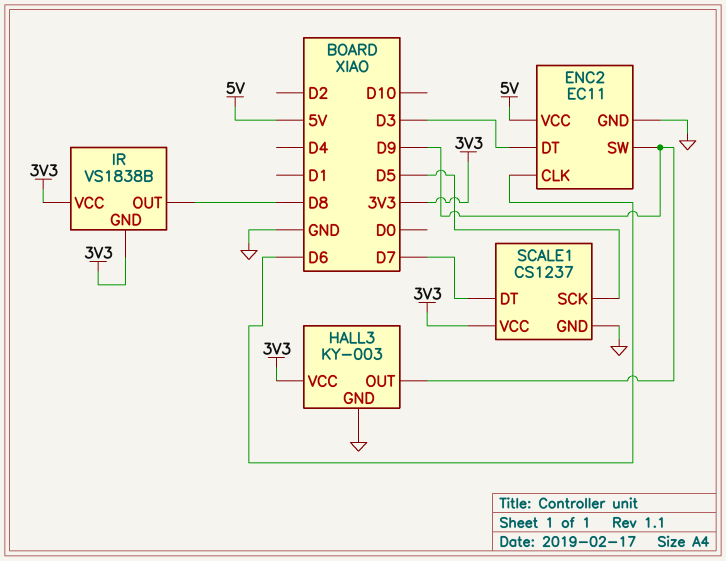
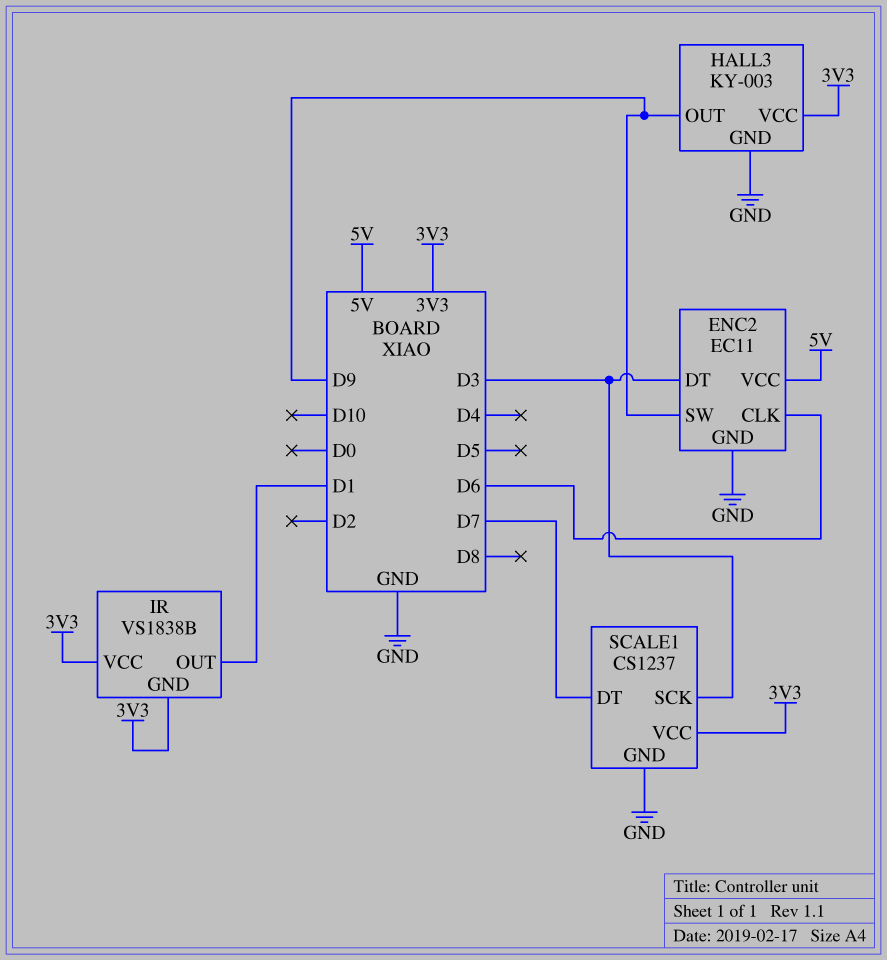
IR pin OUT: D8 -> D1
SCALE1 pin SCK: D5 -> D3

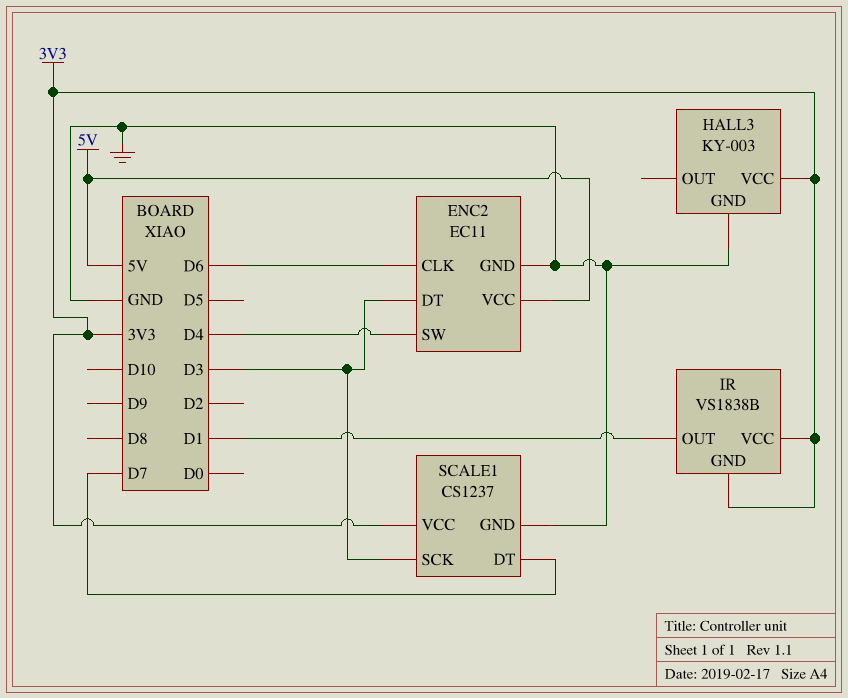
ENC2 pin SW: D9 -> D4
HALL3 pin OUT: D9 -> none

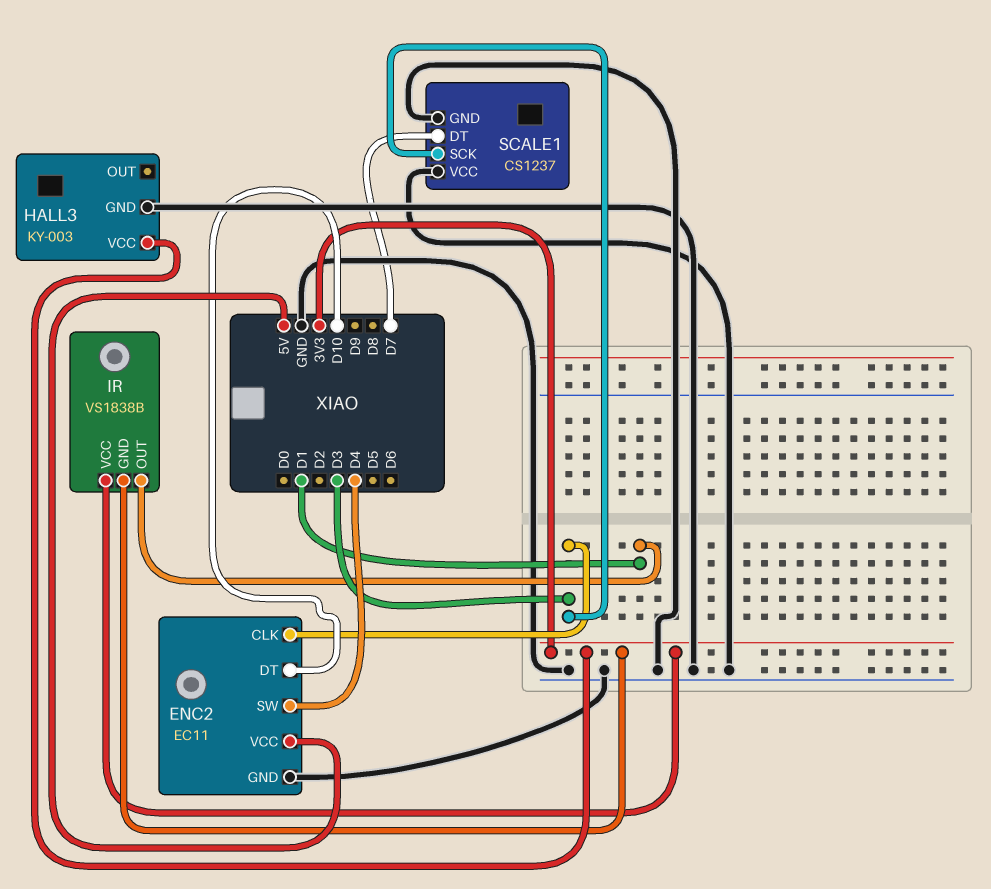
ENC2 pin CLK: D6 -> D3
ENC2 pin DT: D3 -> D10
SCALE1 pin VCC: 3V3 -> GND

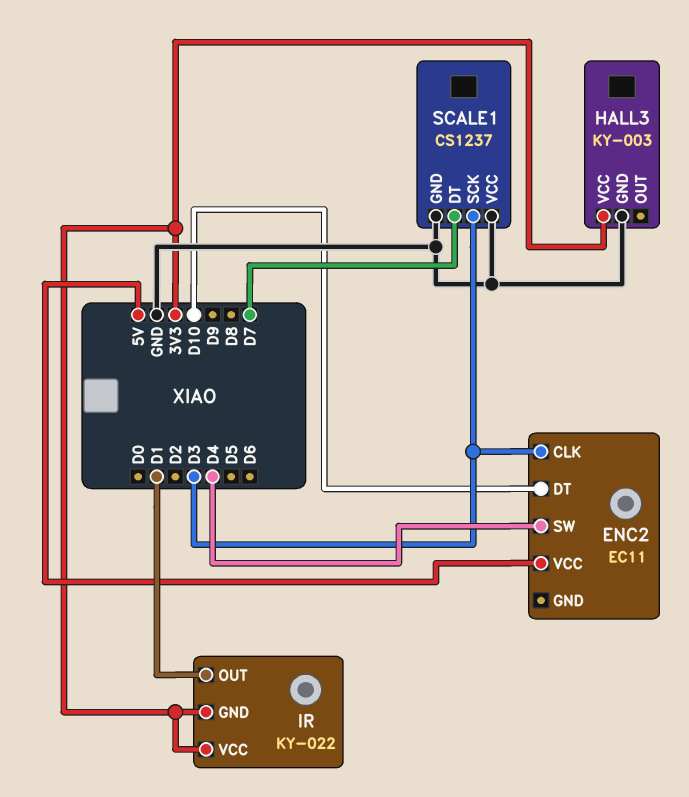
ENC2 pin GND: GND -> none
IR: VS1838B -> KY-022

